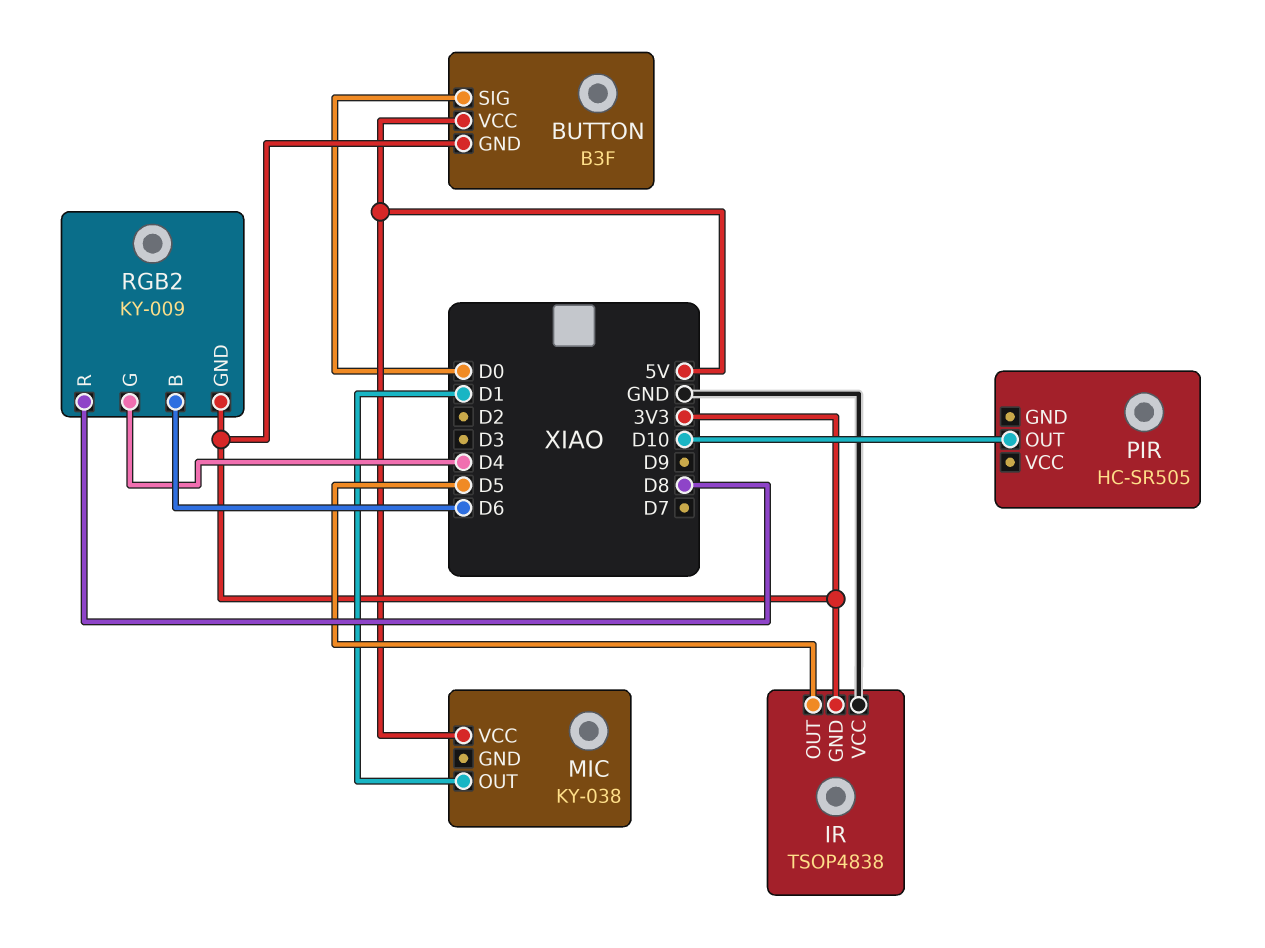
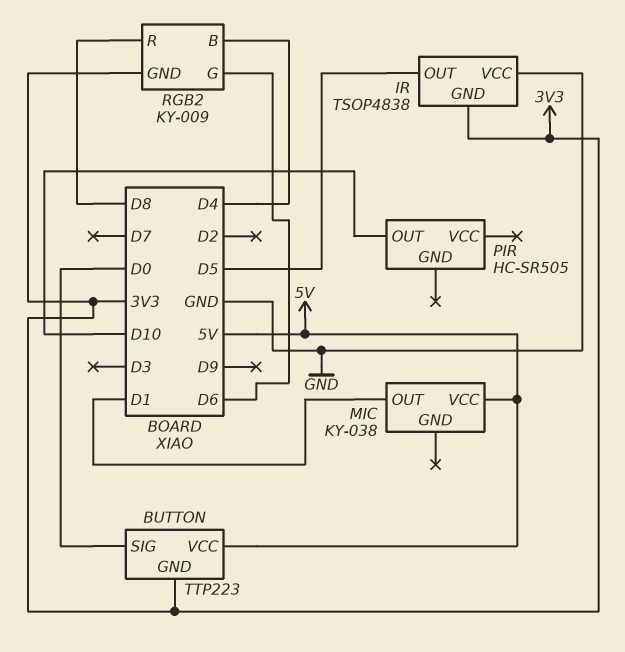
BUTTON: B3F -> TTP223
RGB2 pin B: D6 -> D4
RGB2 pin G: D4 -> D6

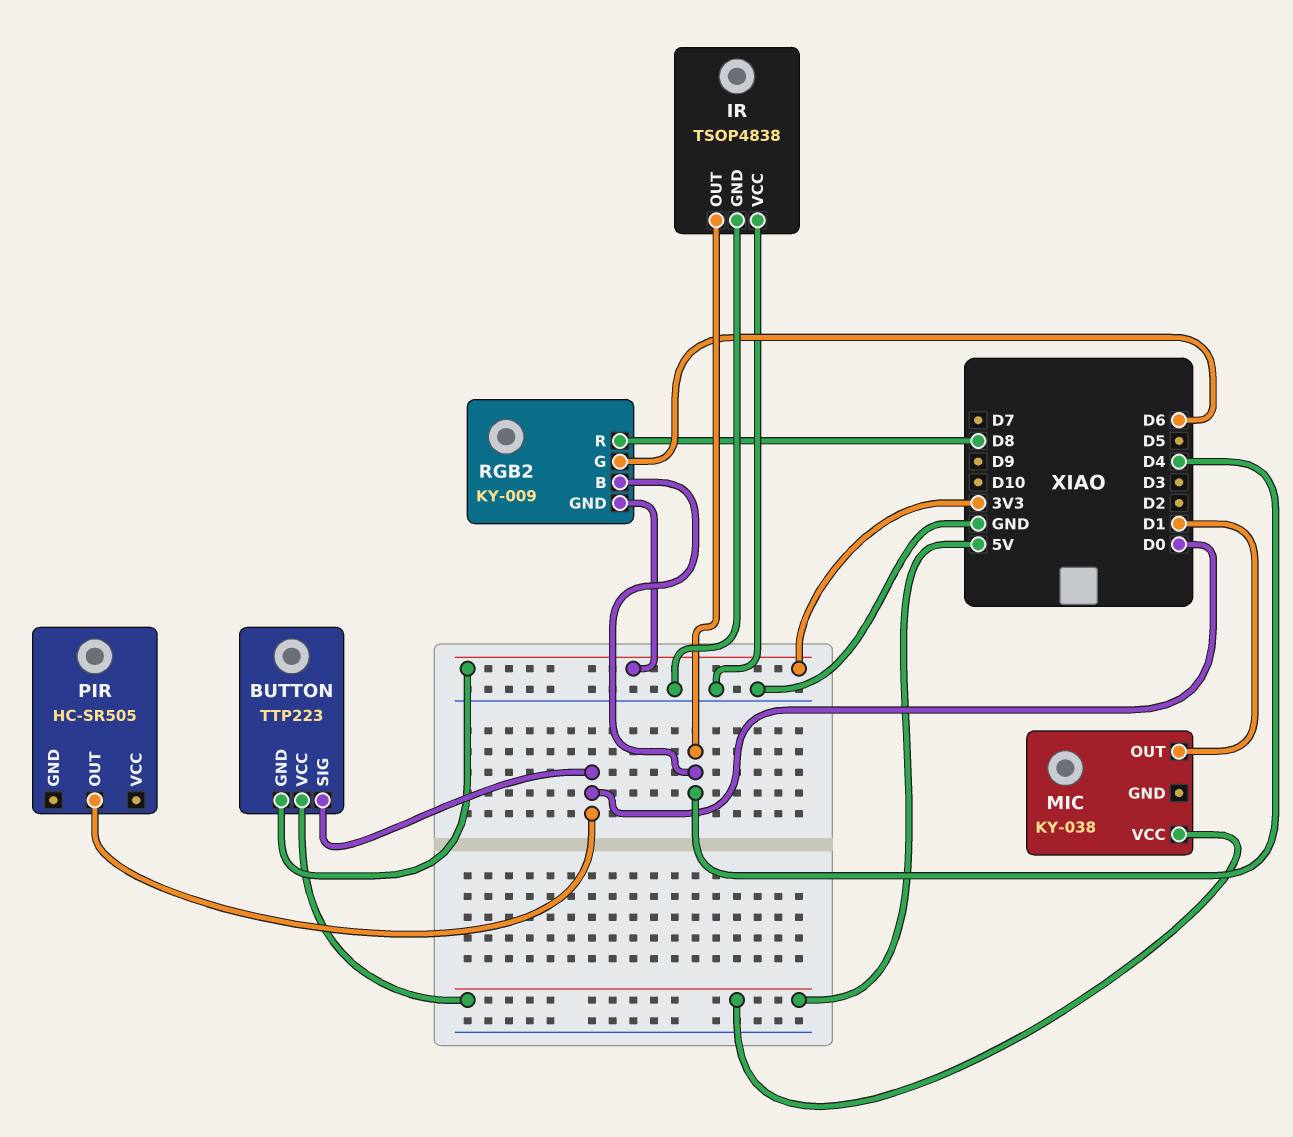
IR pin GND: 3V3 -> GND
IR pin OUT: D5 -> D4
PIR pin OUT: D10 -> D0

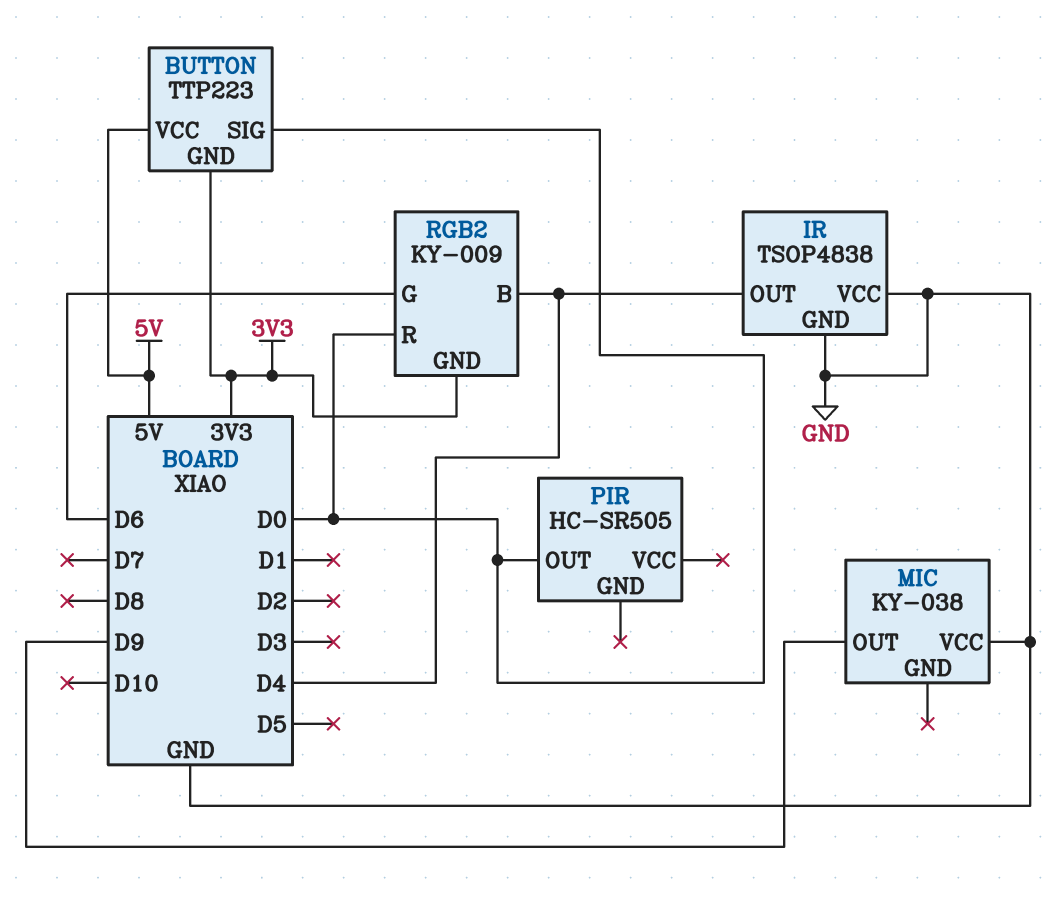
MIC pin OUT: D1 -> D9
MIC pin VCC: 5V -> GND
RGB2 pin R: D8 -> D0

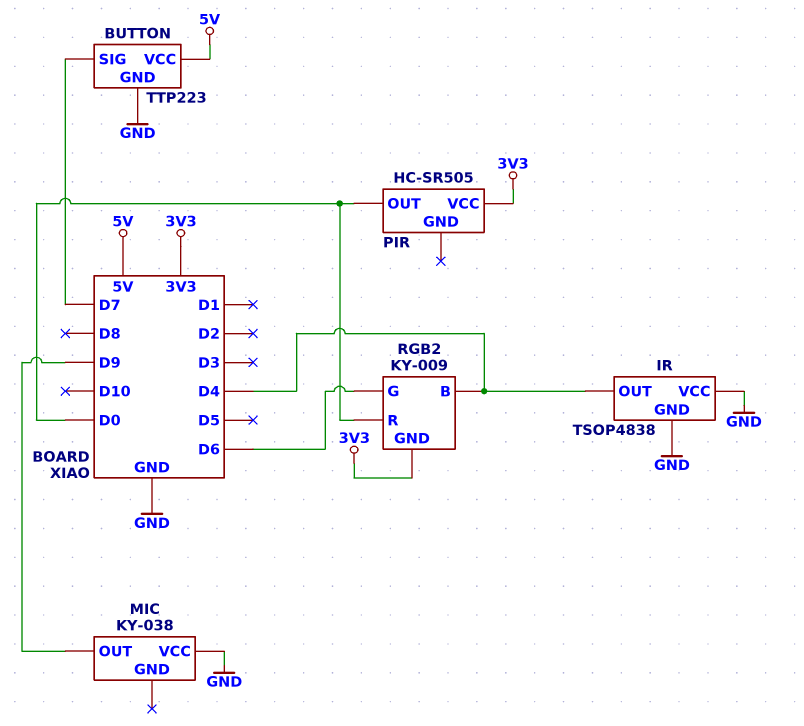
BUTTON pin GND: 3V3 -> GND
BUTTON pin SIG: D0 -> D7
PIR pin VCC: none -> 3V3

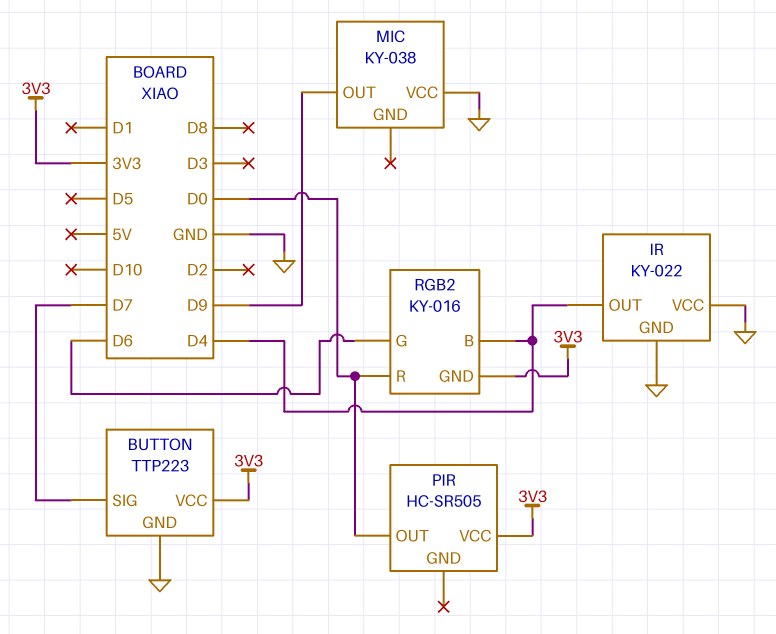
BUTTON pin VCC: 5V -> 3V3
IR: TSOP4838 -> KY-022
RGB2: KY-009 -> KY-016

